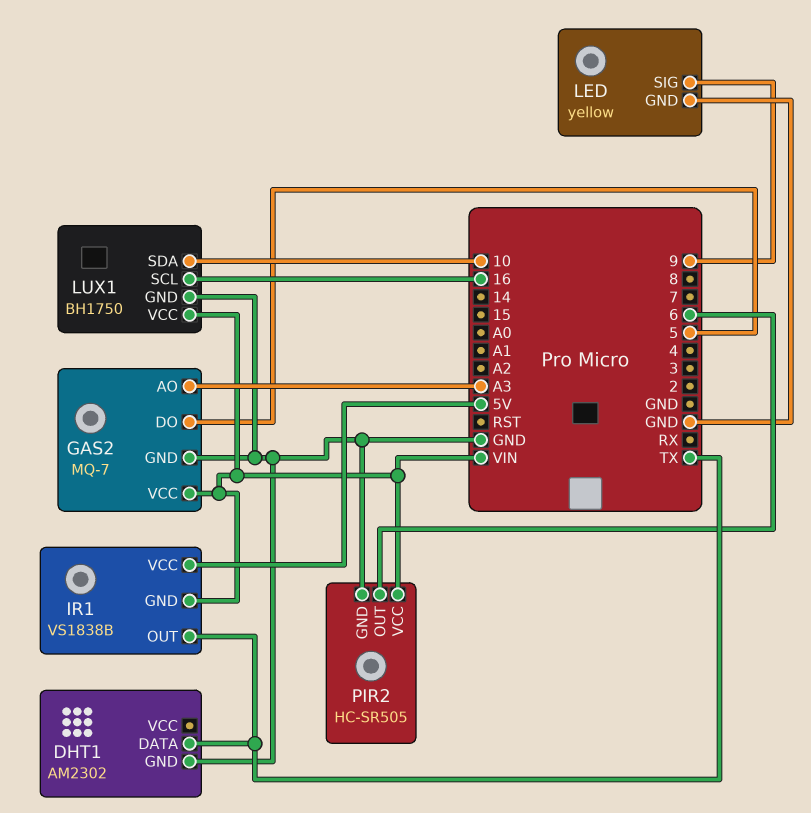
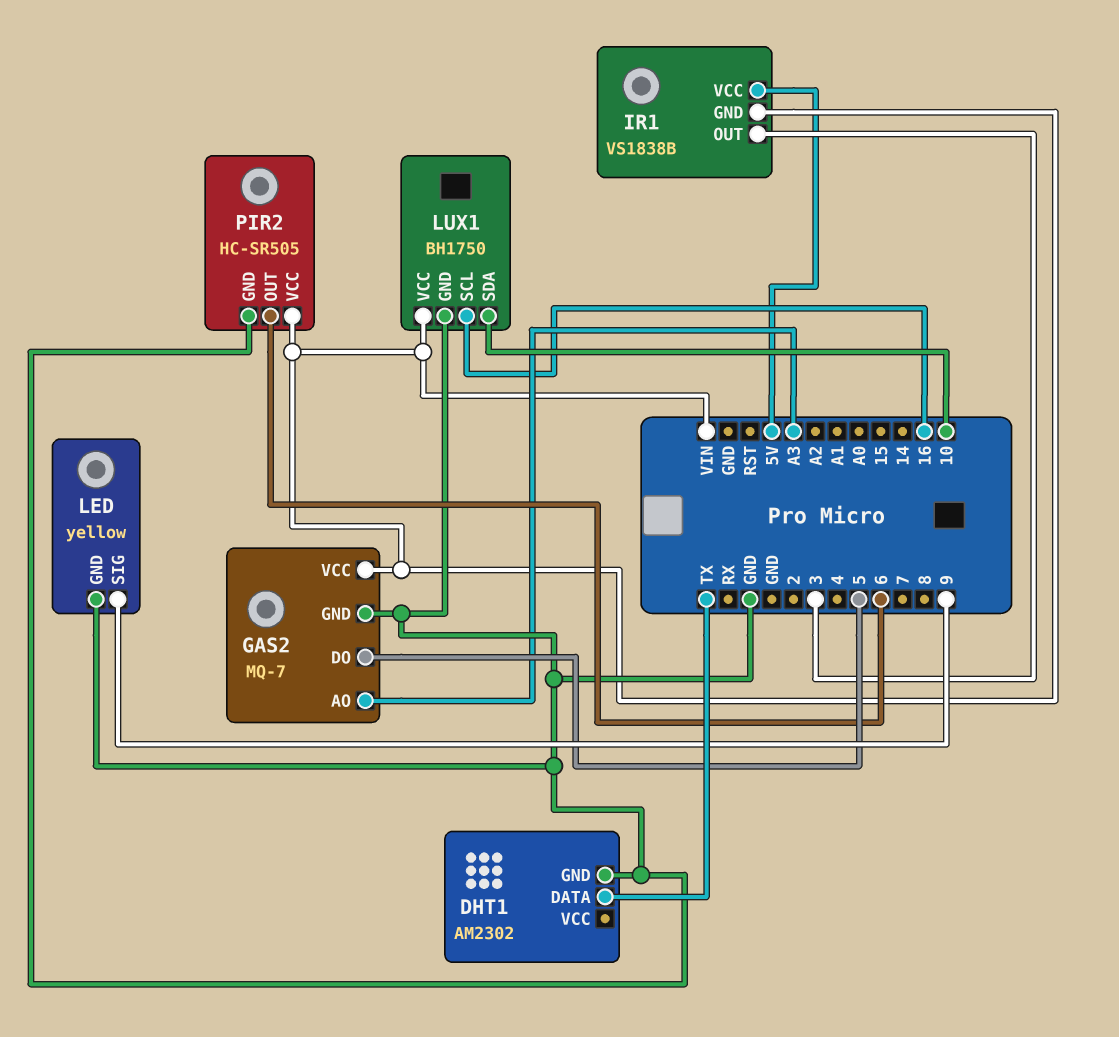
IR1 pin OUT: TX -> 3

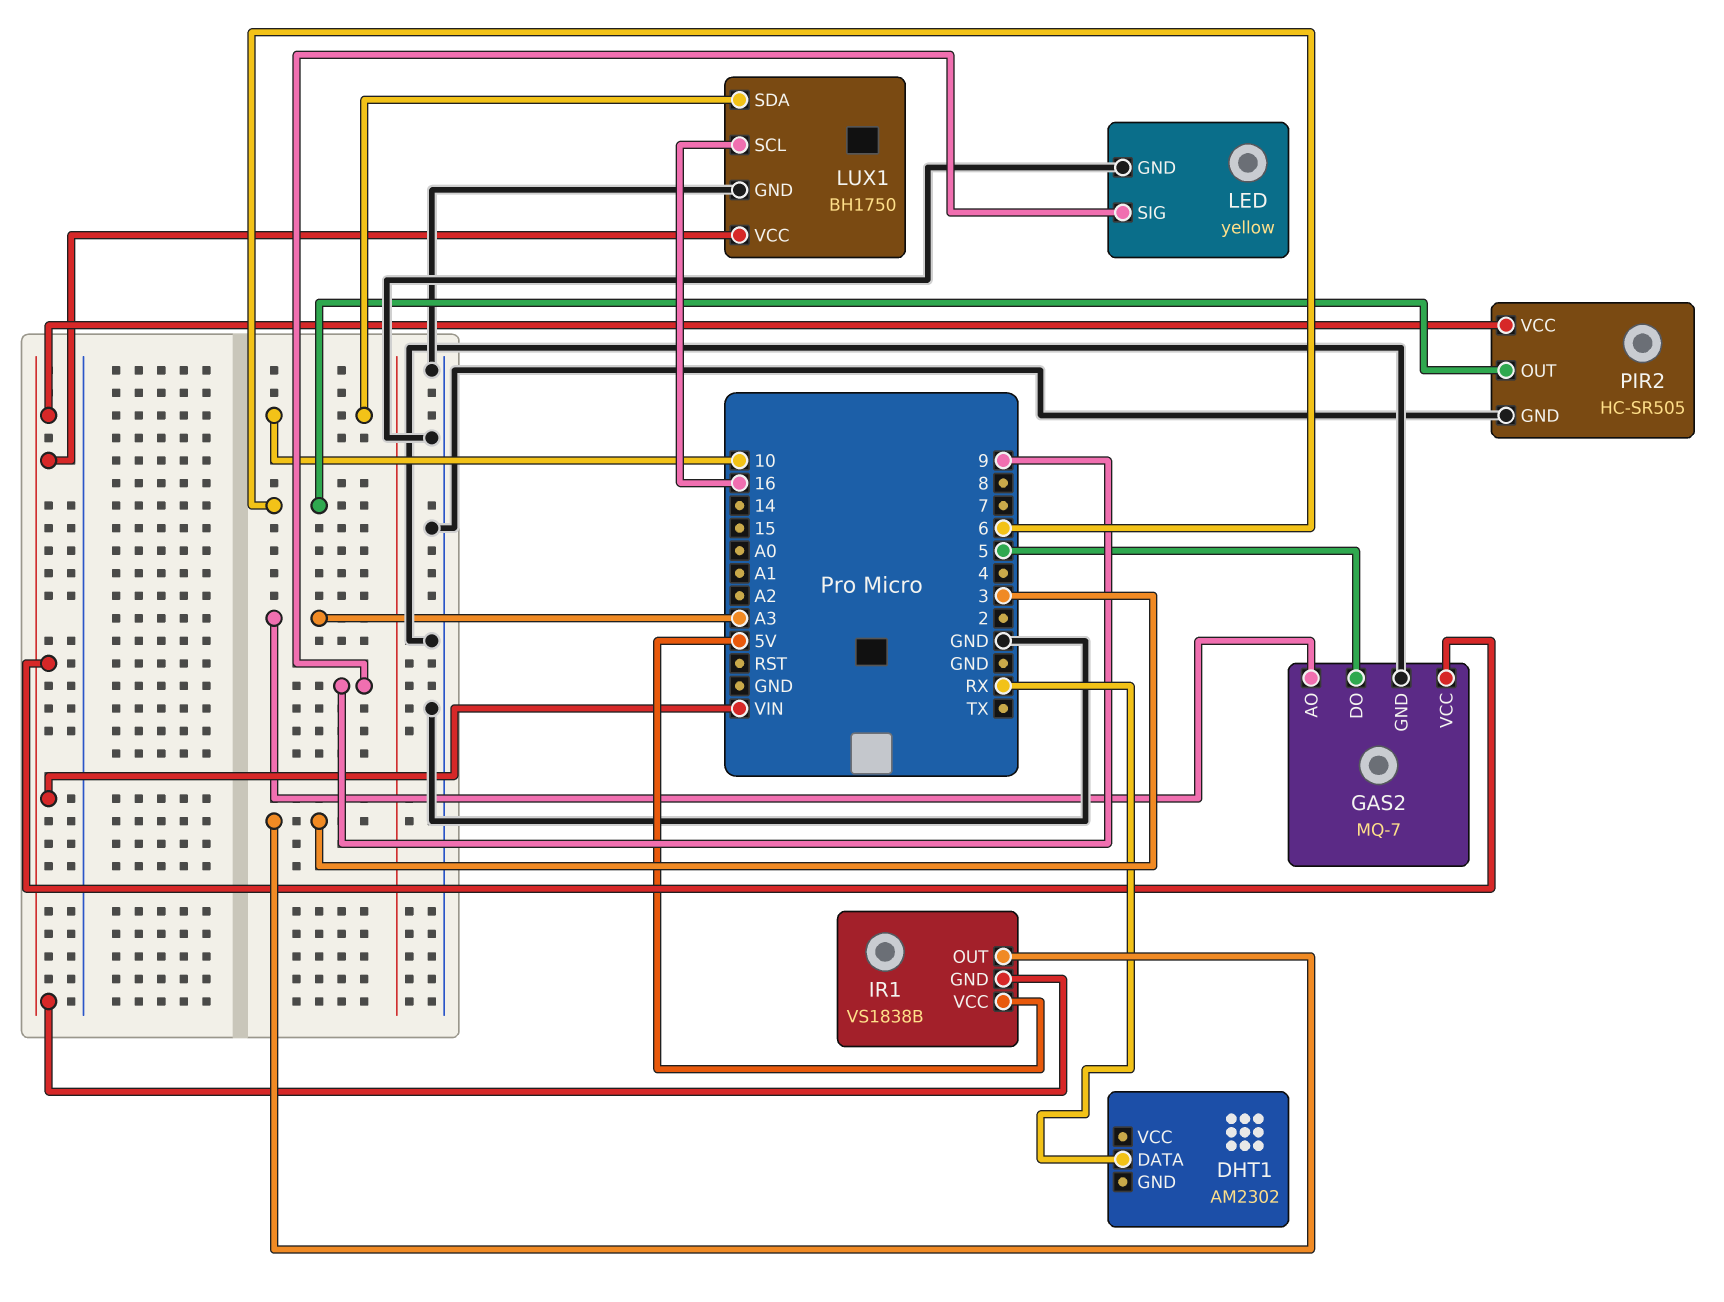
DHT1 pin DATA: TX -> RX
DHT1 pin GND: GND -> none

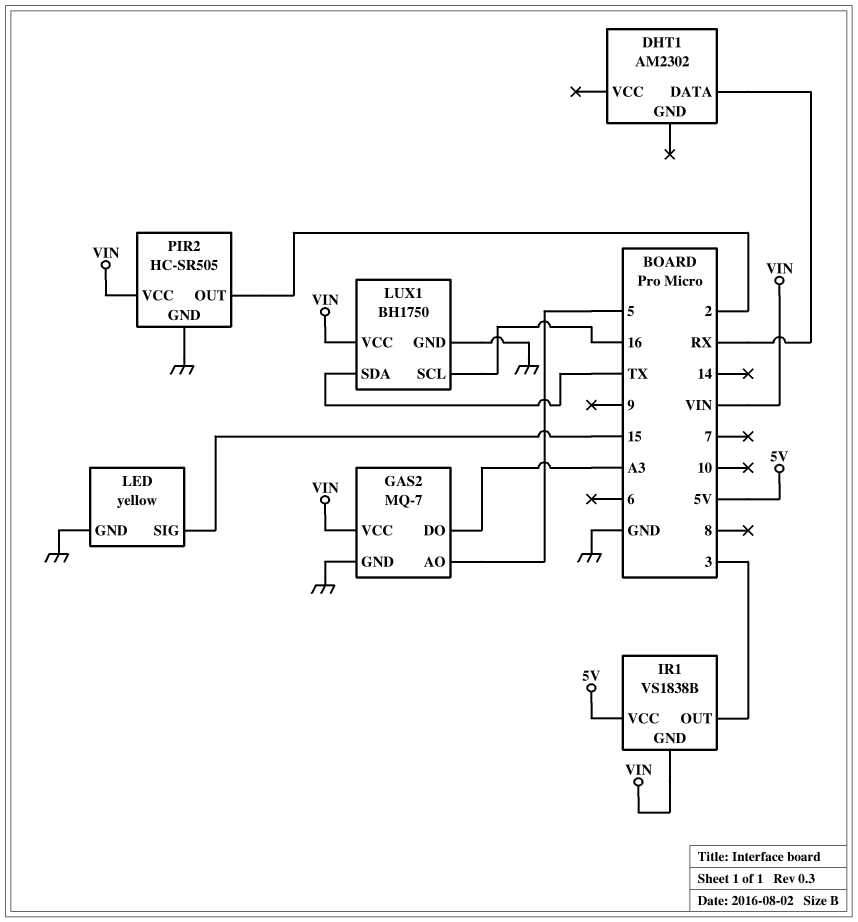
GAS2 pin AO: A3 -> 5
GAS2 pin DO: 5 -> A3
LED pin SIG: 9 -> 15
LUX1 pin SDA: 10 -> TX
PIR2 pin OUT: 6 -> 2

